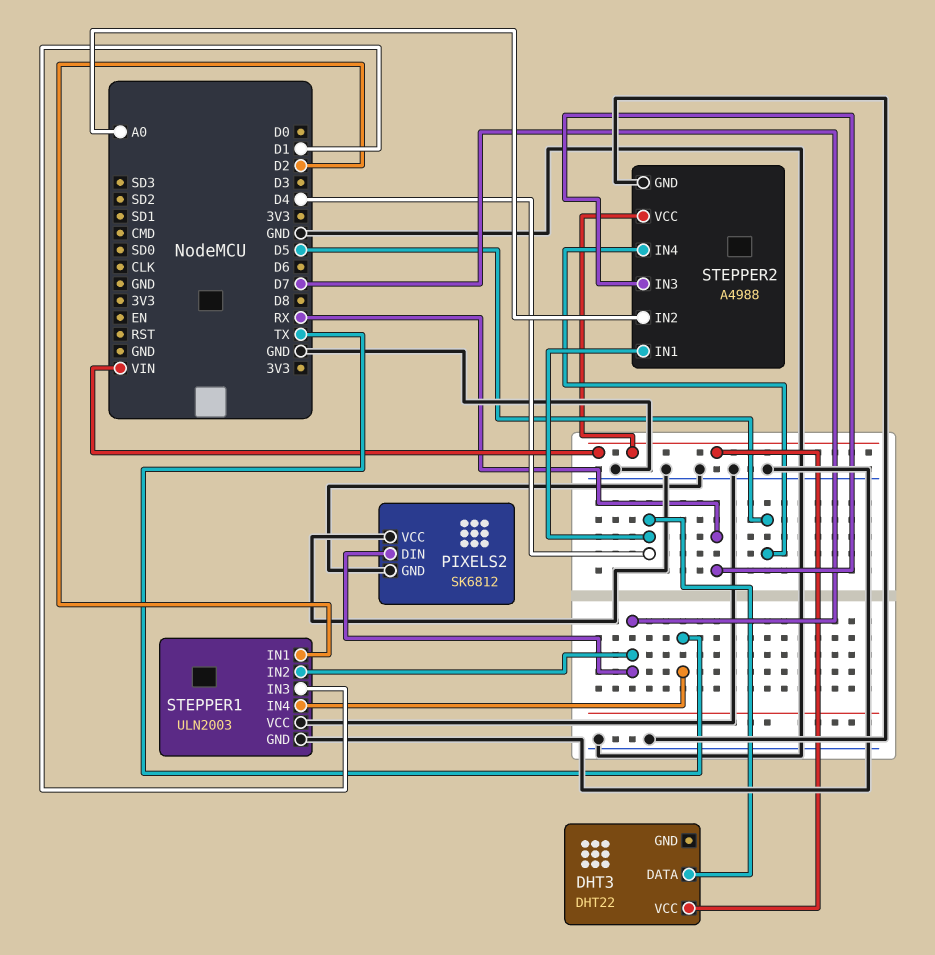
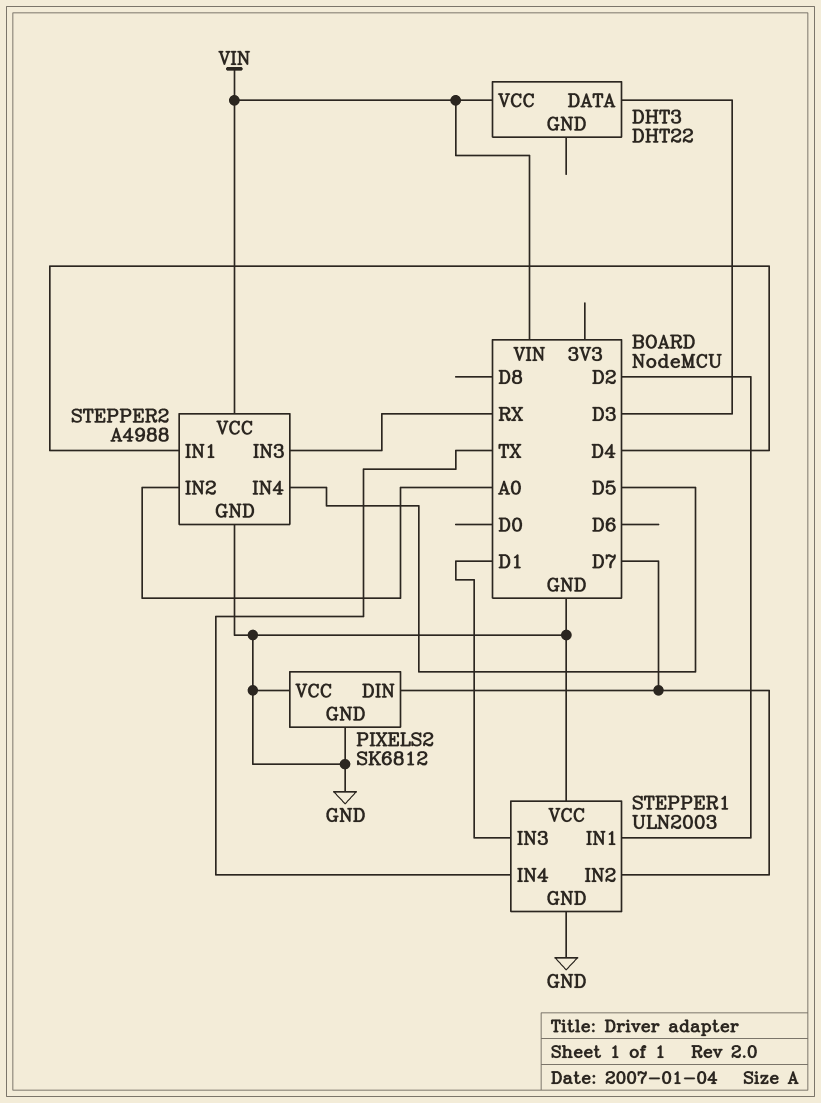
DHT3 pin DATA: D4 -> D3

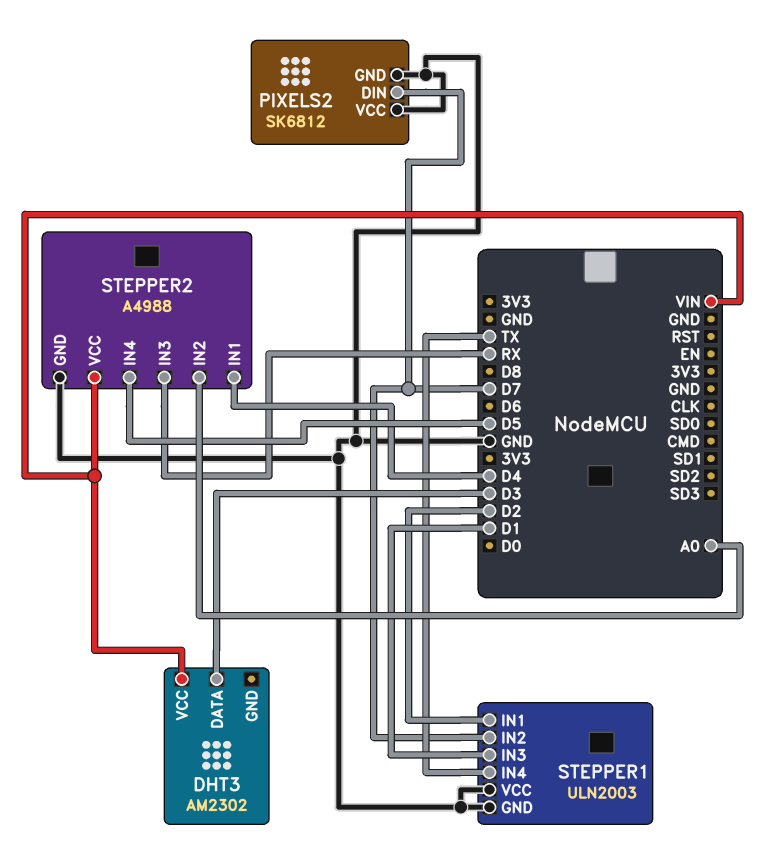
DHT3: DHT22 -> AM2302

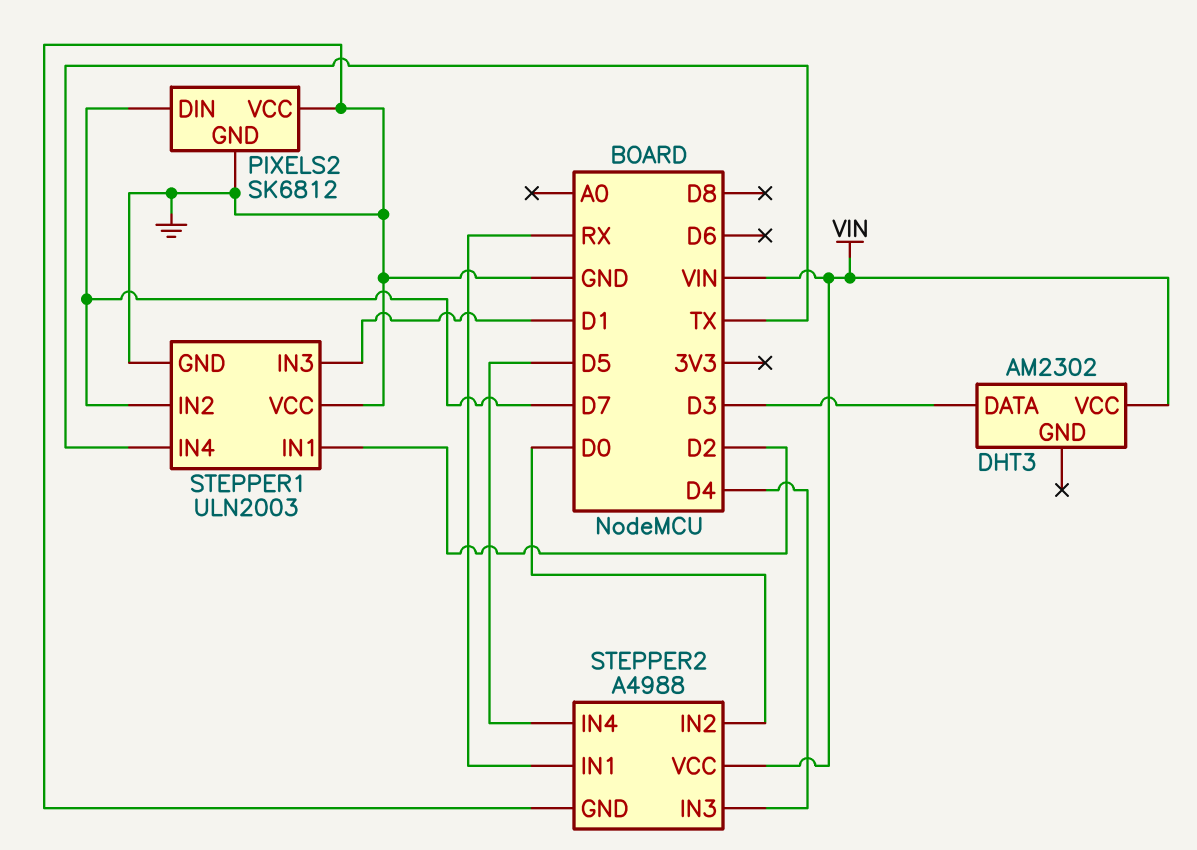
STEPPER2 pin IN1: D4 -> RX
STEPPER2 pin IN2: A0 -> D0
STEPPER2 pin IN3: RX -> D4

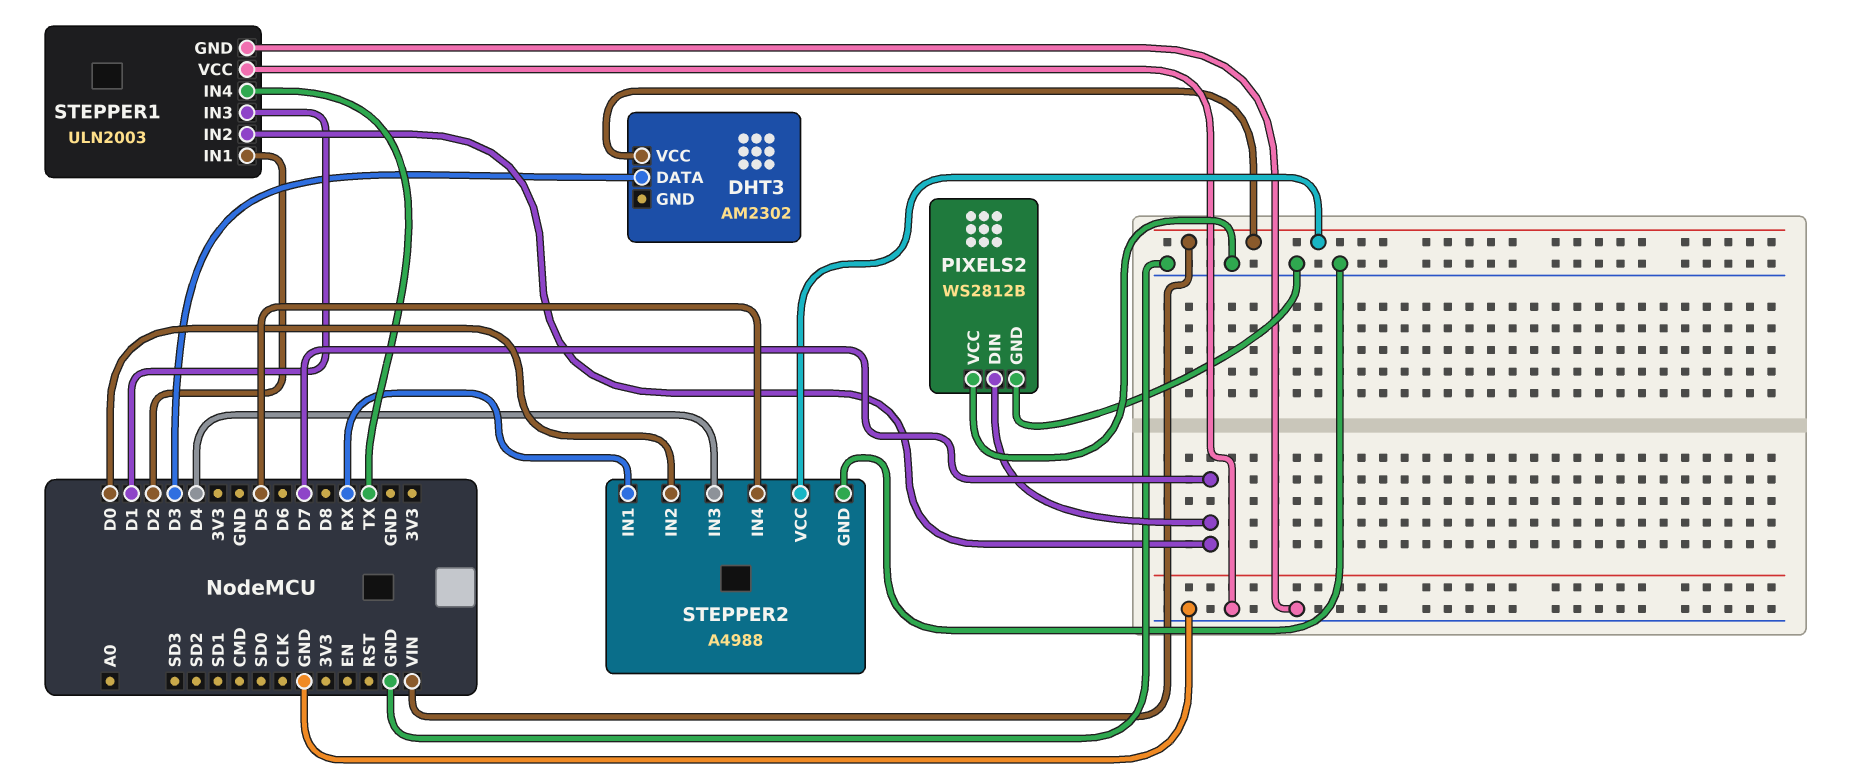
PIXELS2: SK6812 -> WS2812B

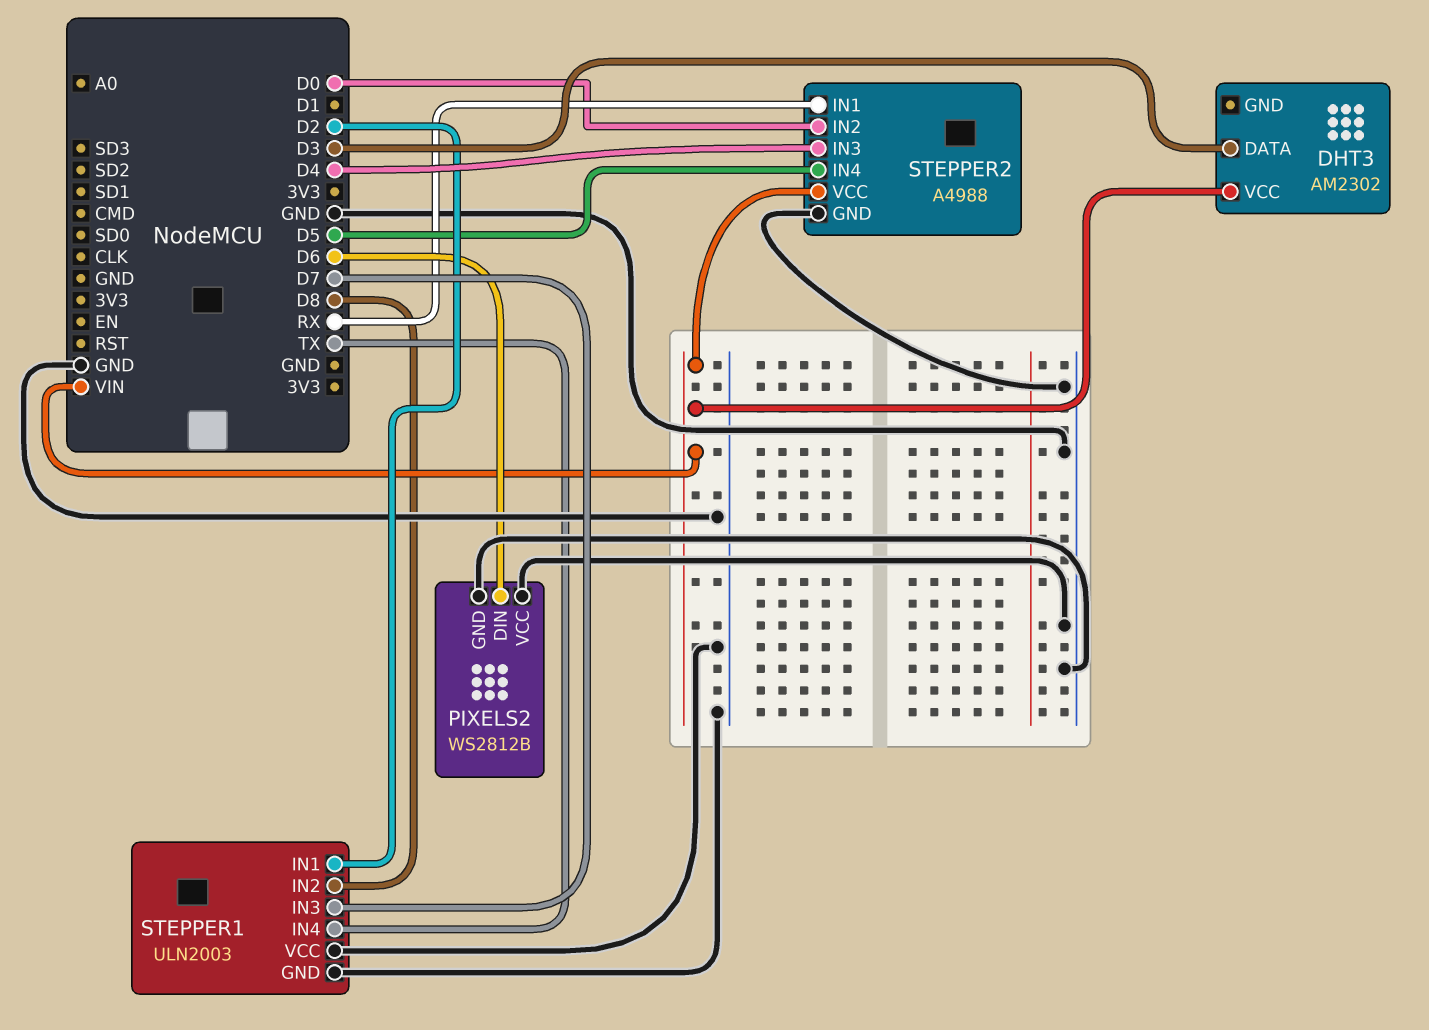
PIXELS2 pin DIN: D7 -> D6
STEPPER1 pin IN2: D7 -> D8
STEPPER1 pin IN3: D1 -> D7

